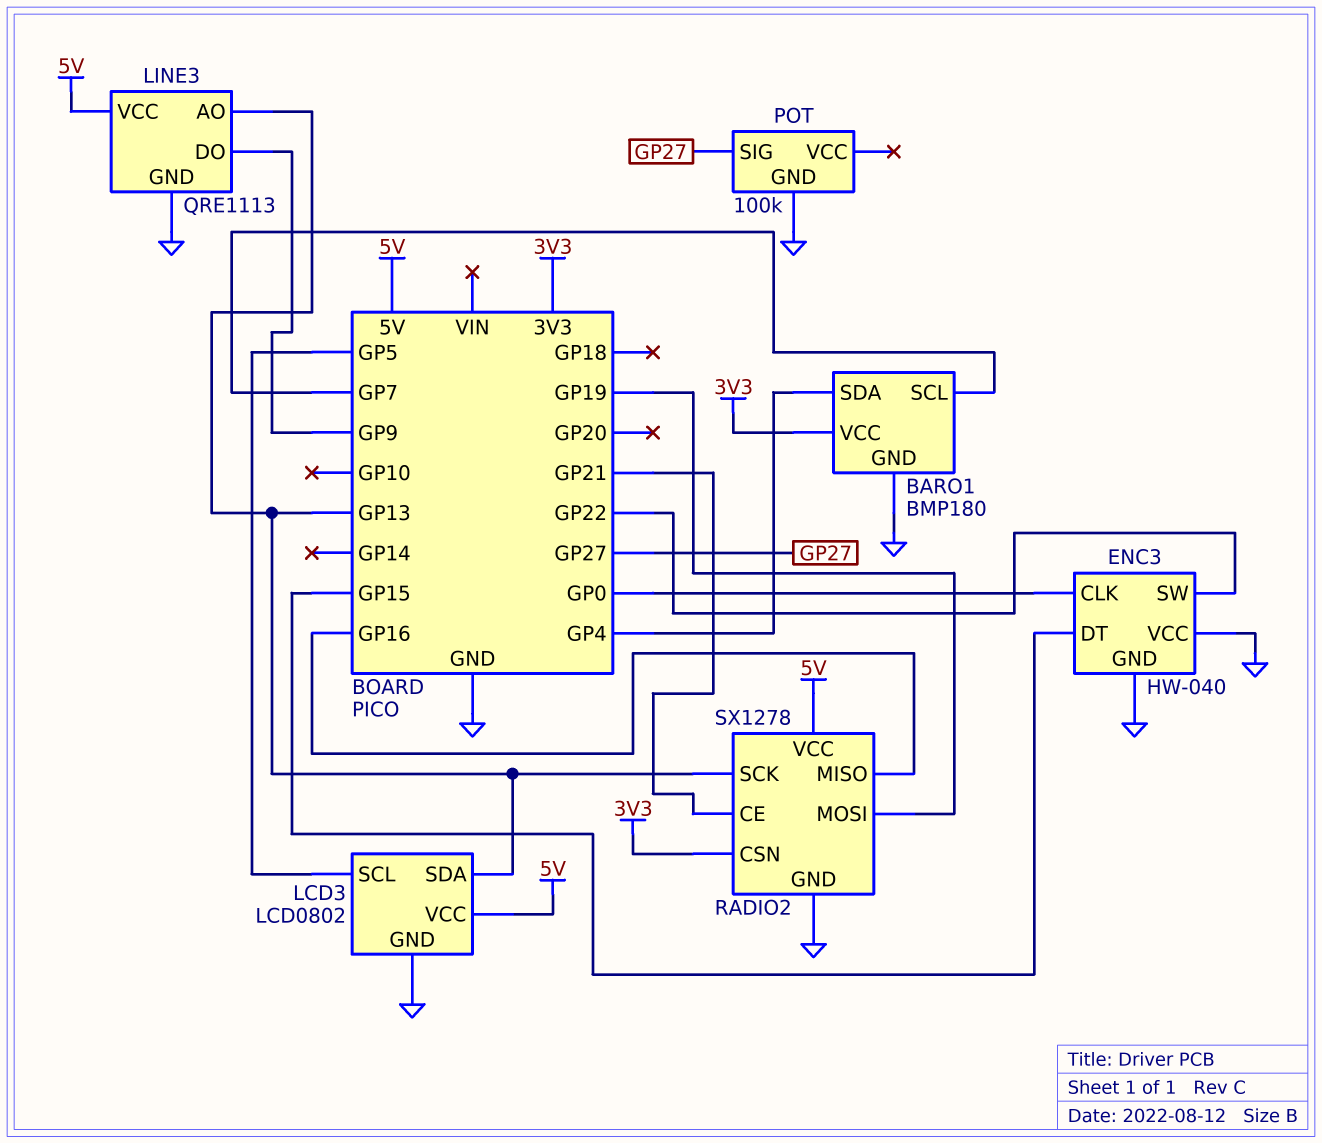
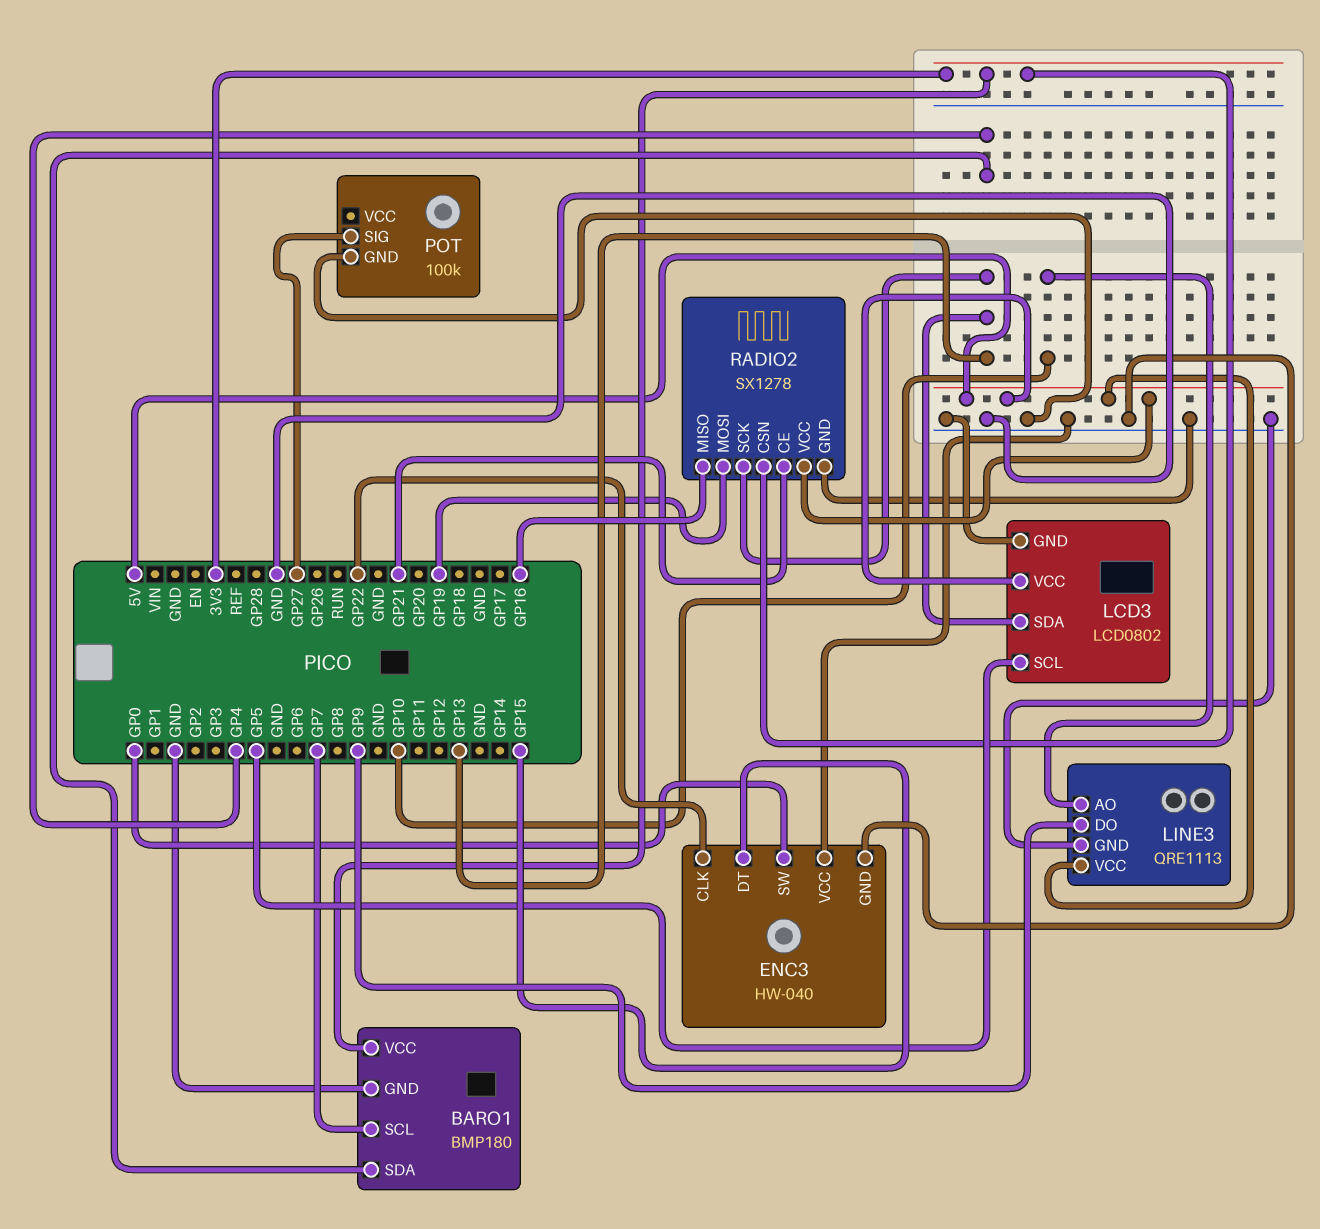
ENC3 pin CLK: GP0 -> GP22
ENC3 pin SW: GP22 -> GP0
LINE3 pin AO: GP13 -> GP10

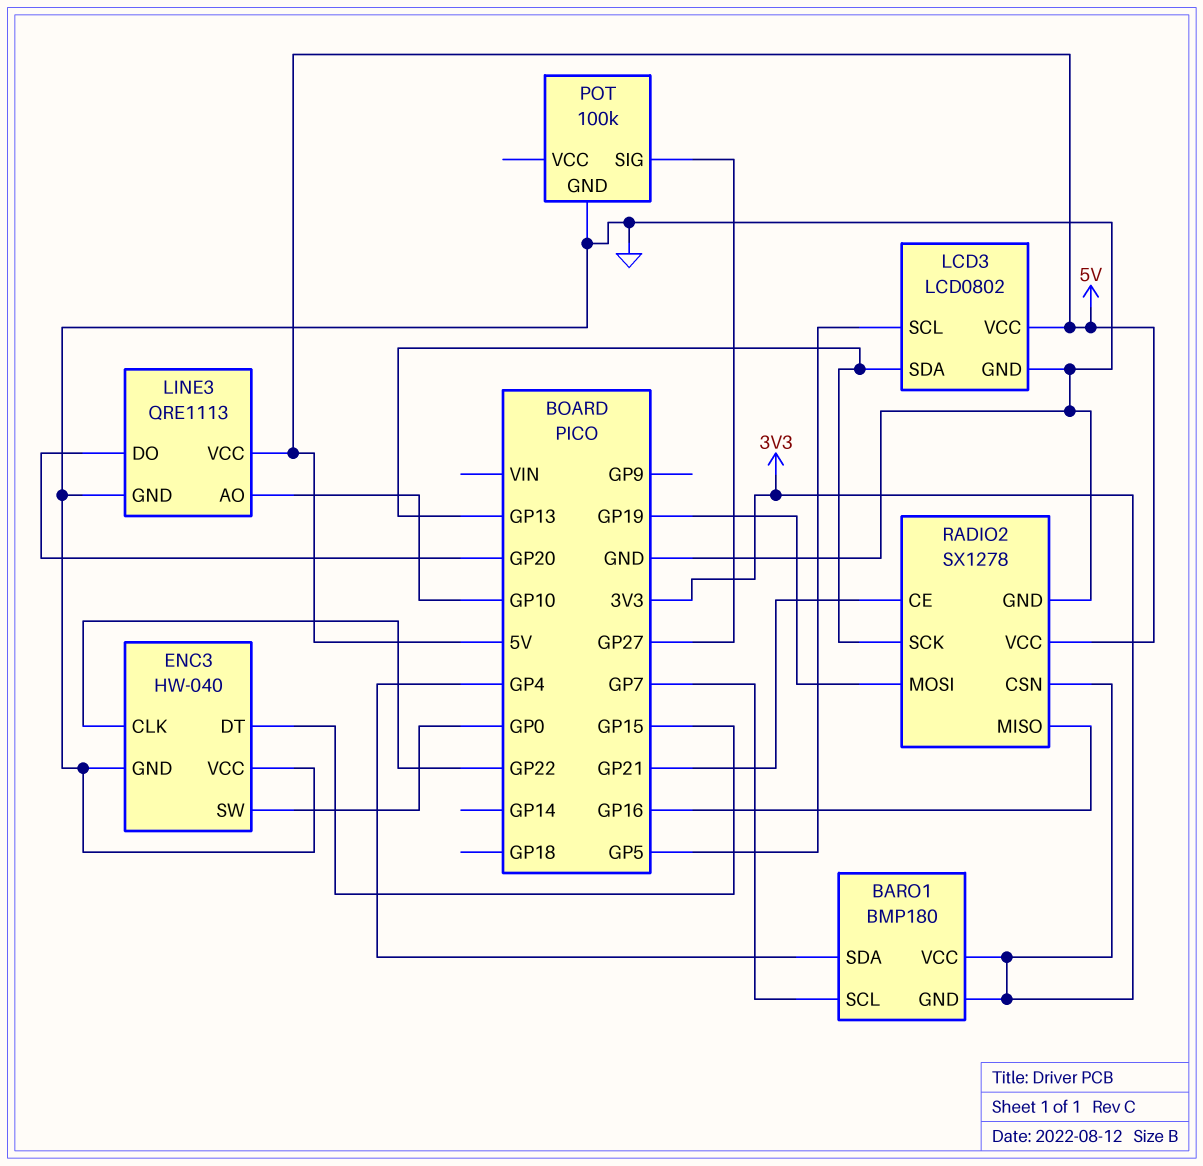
BARO1 pin GND: GND -> 3V3
LINE3 pin DO: GP9 -> GP20

